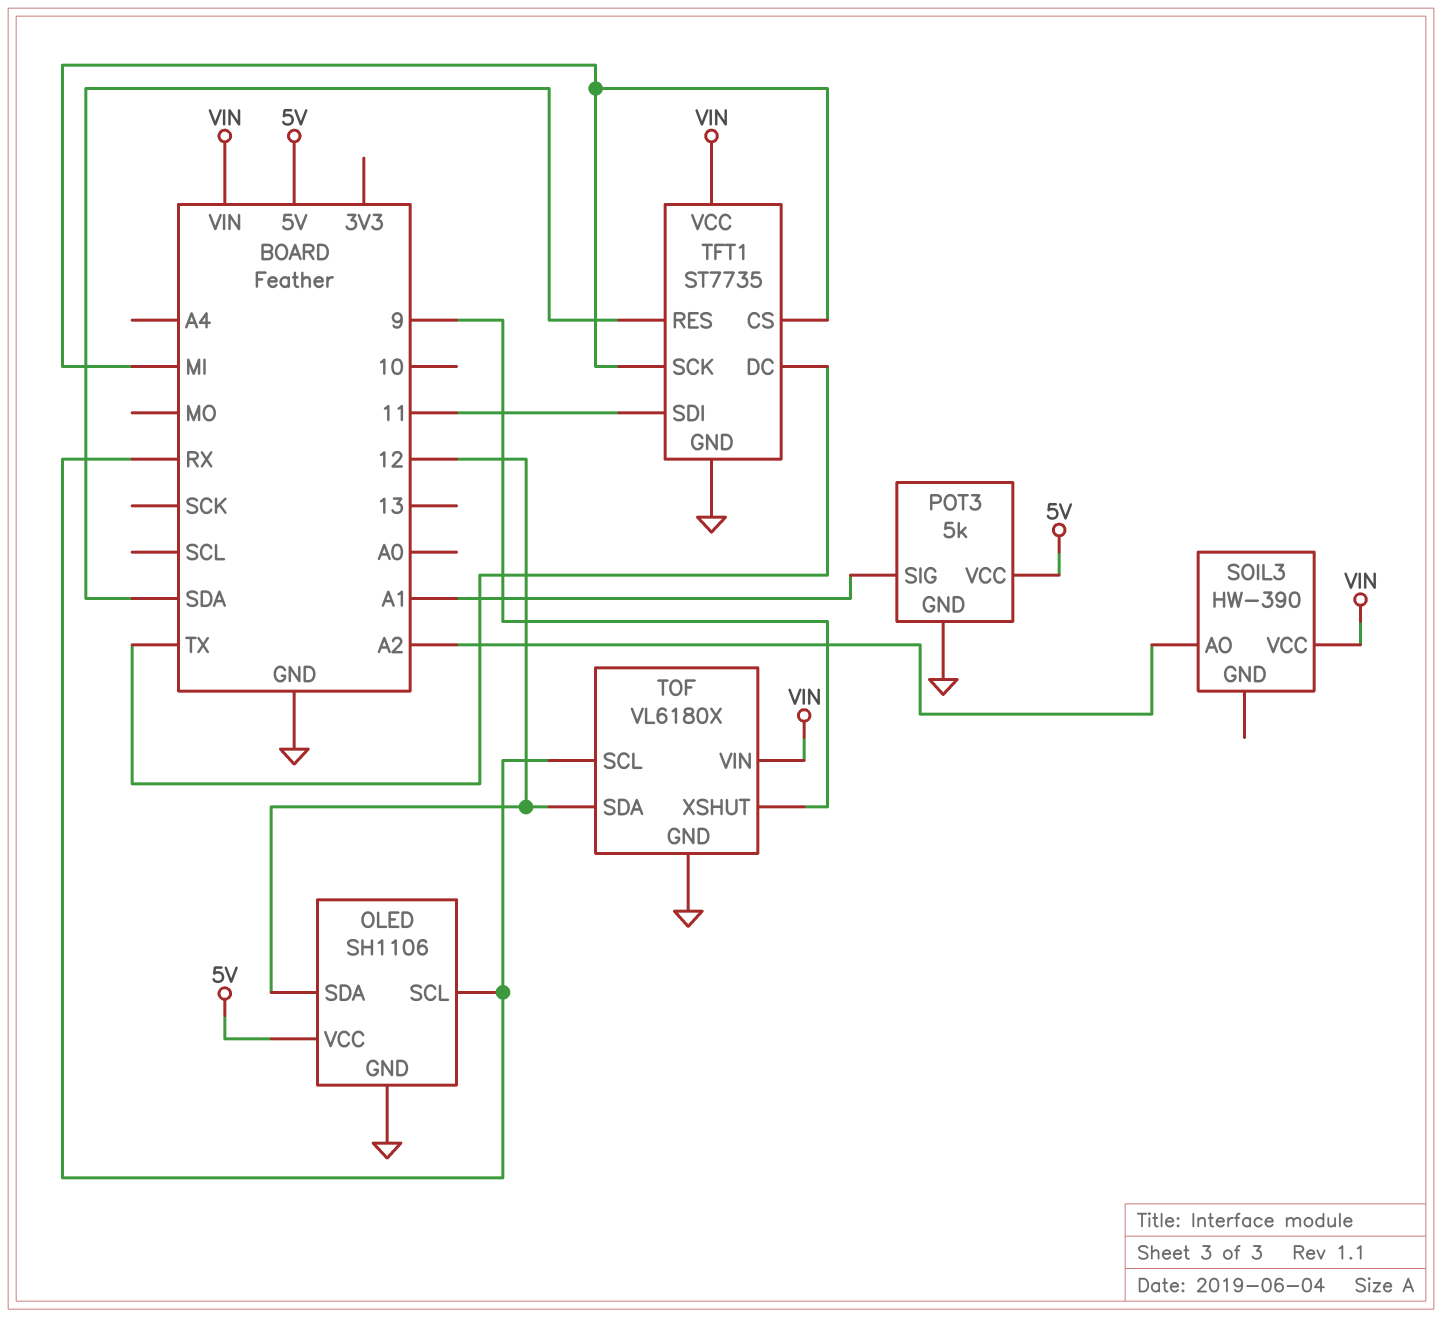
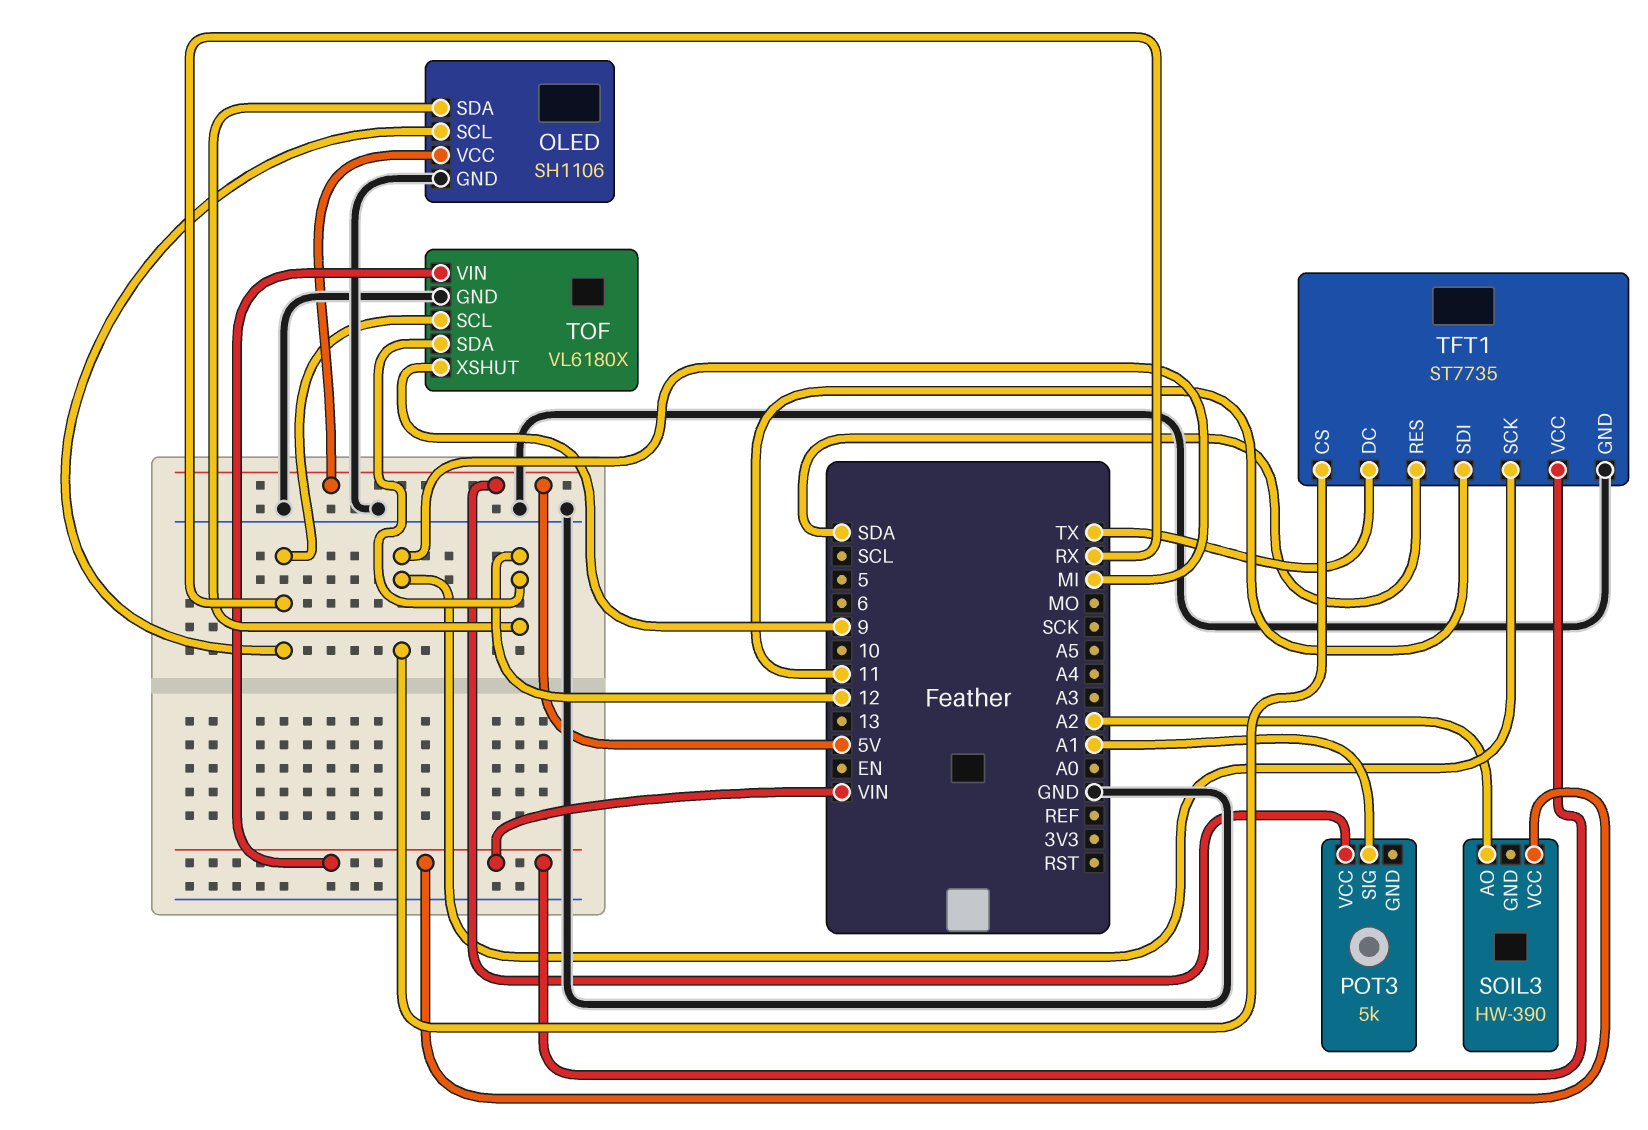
POT3 pin GND: GND -> none

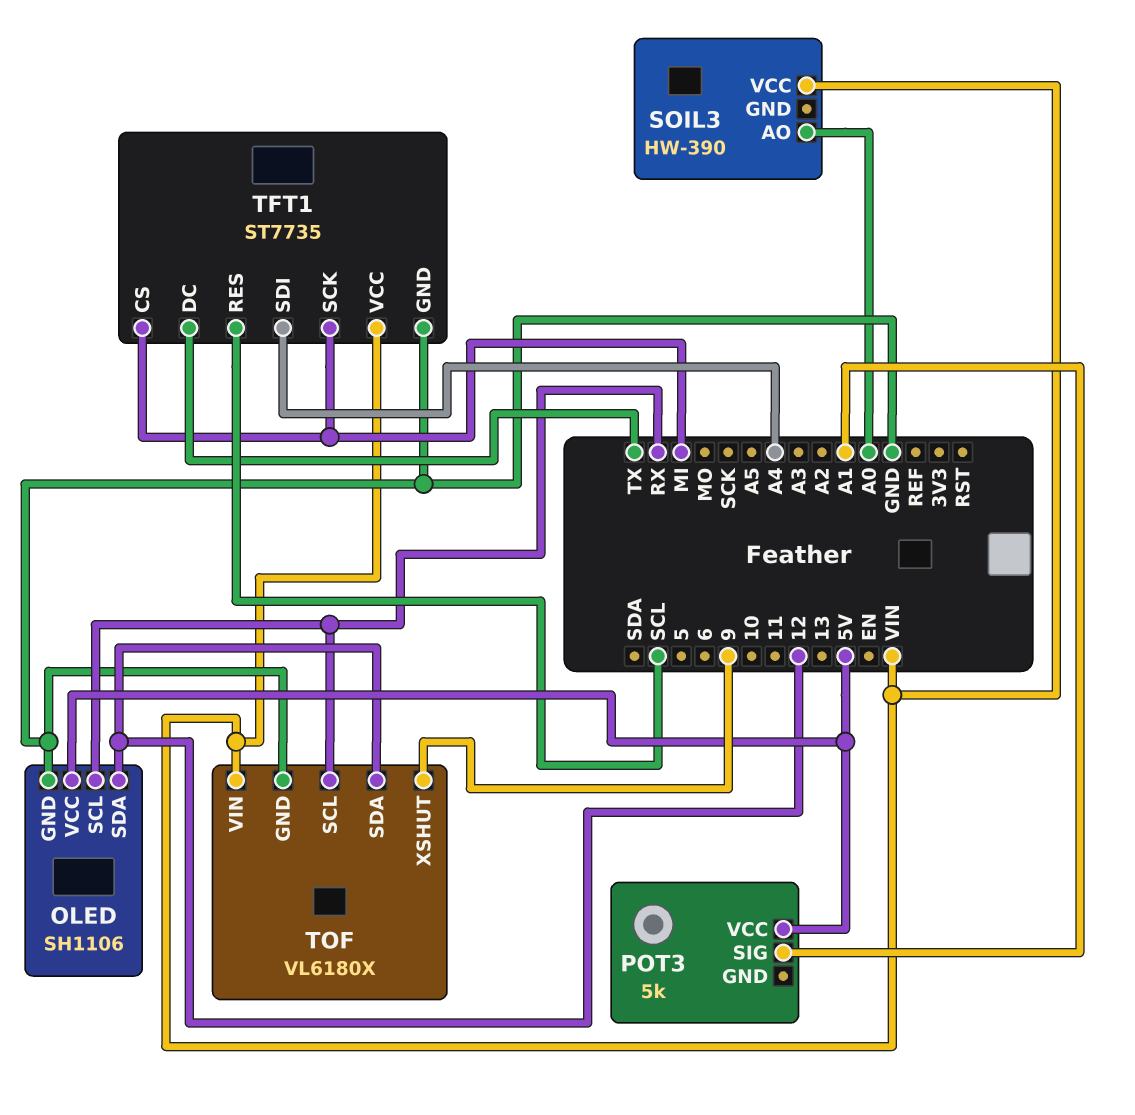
SOIL3 pin AO: A2 -> A0
TFT1 pin RES: SDA -> SCL
TFT1 pin SDI: 11 -> A4

